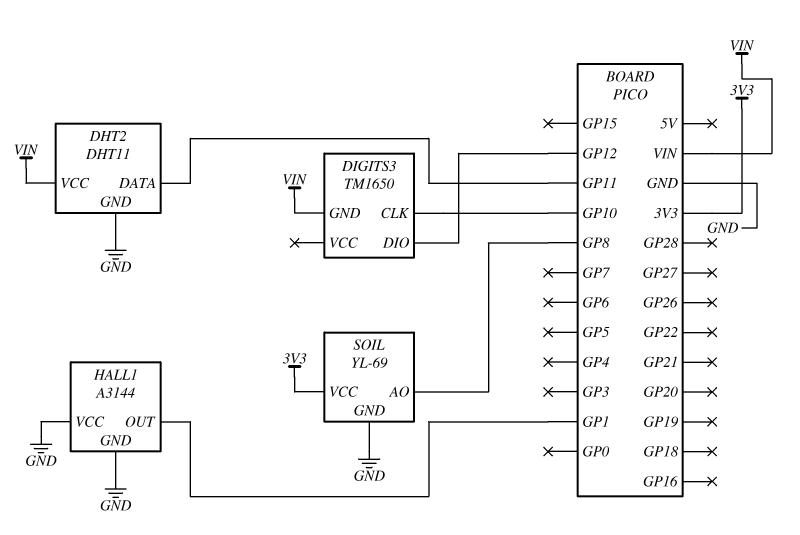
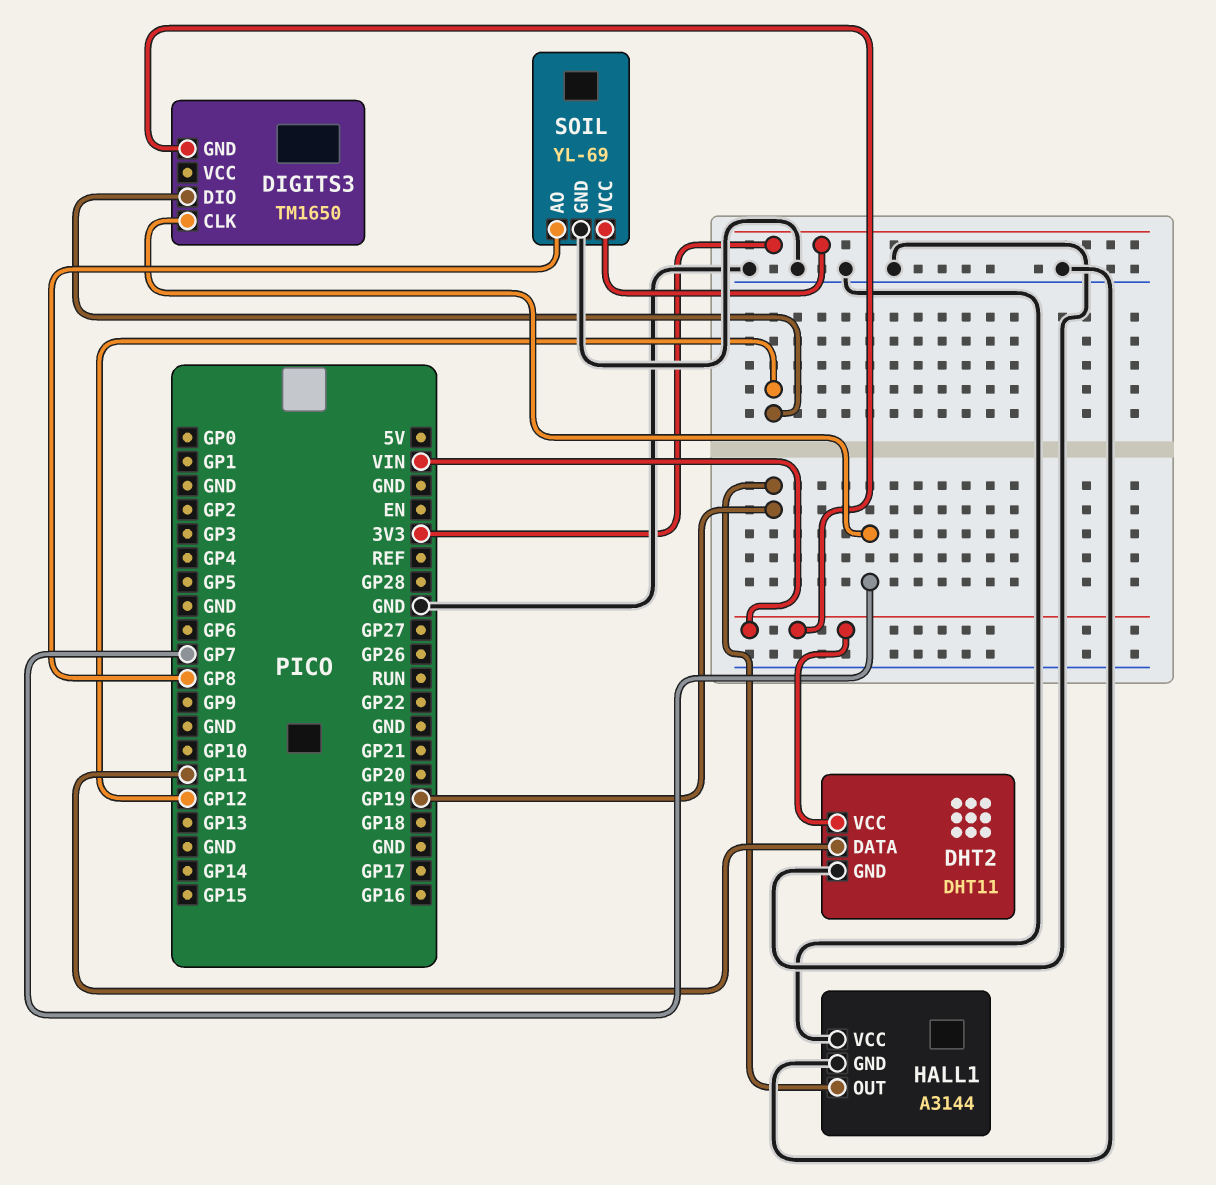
DIGITS3 pin CLK: GP10 -> GP7
HALL1 pin OUT: GP1 -> GP19

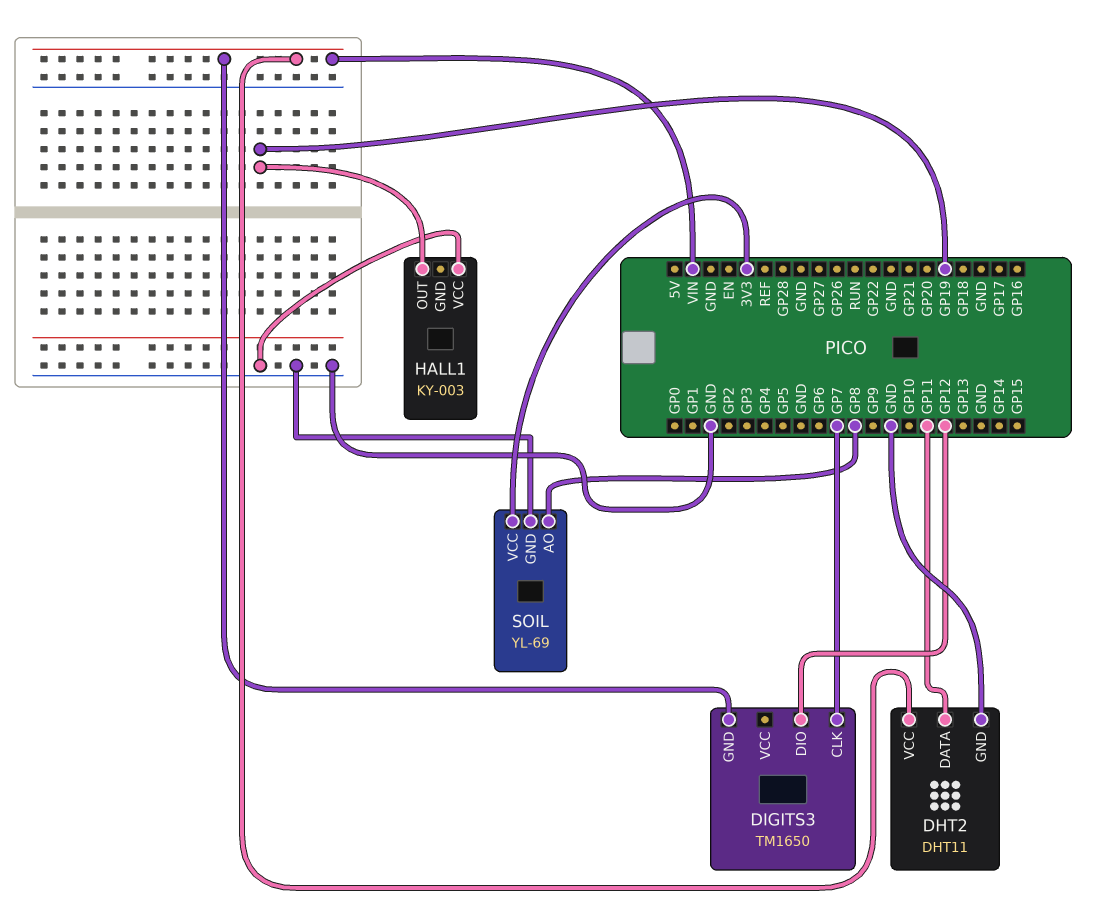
HALL1: A3144 -> KY-003
HALL1 pin GND: GND -> none

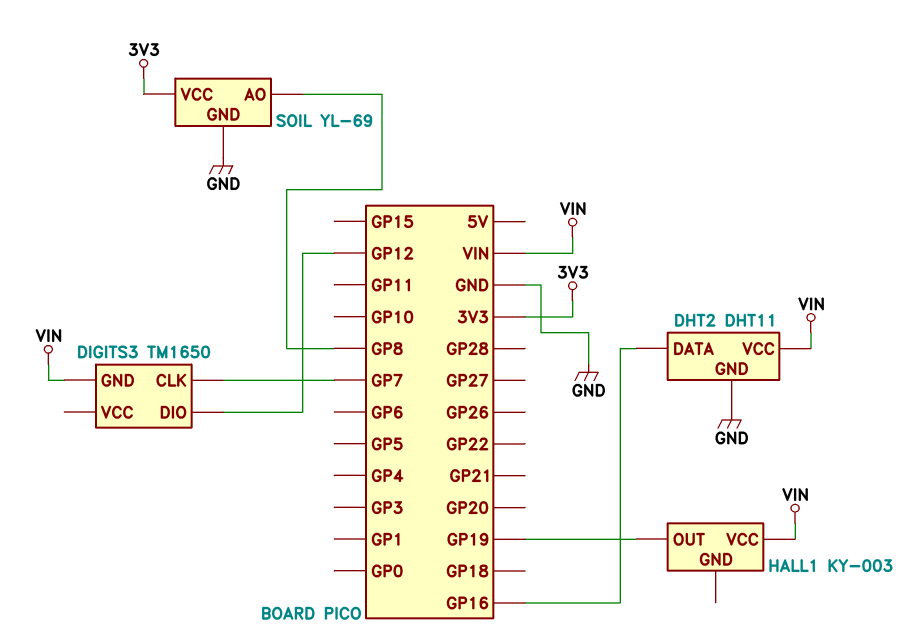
DHT2 pin DATA: GP11 -> GP16
HALL1 pin VCC: GND -> VIN

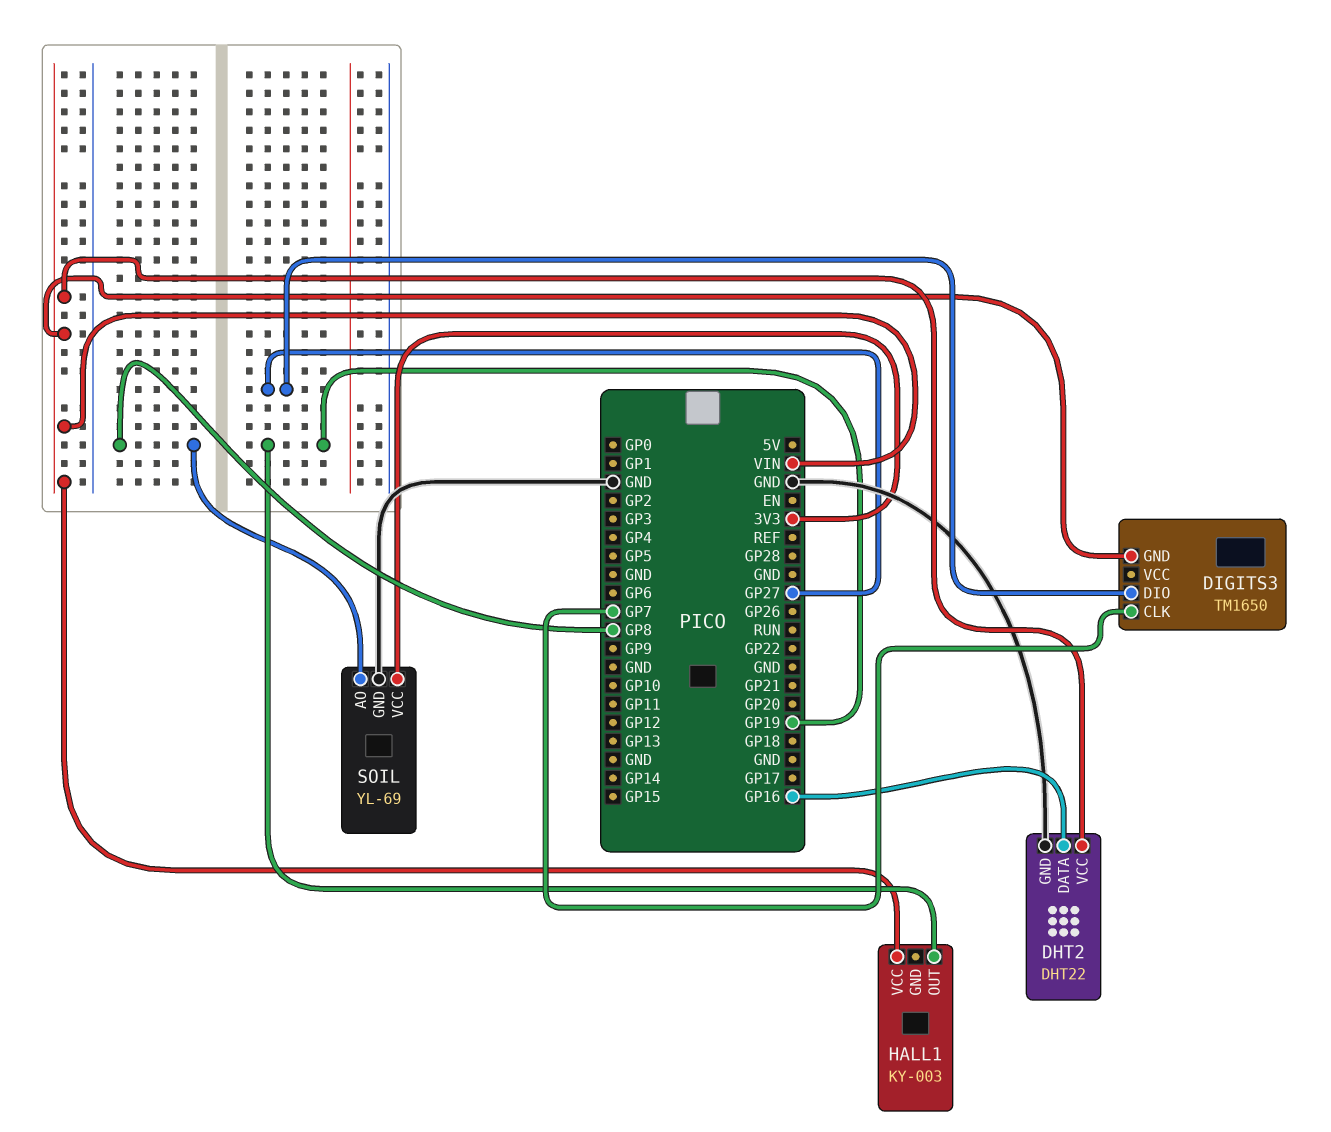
DHT2: DHT11 -> DHT22
DIGITS3 pin DIO: GP12 -> GP27

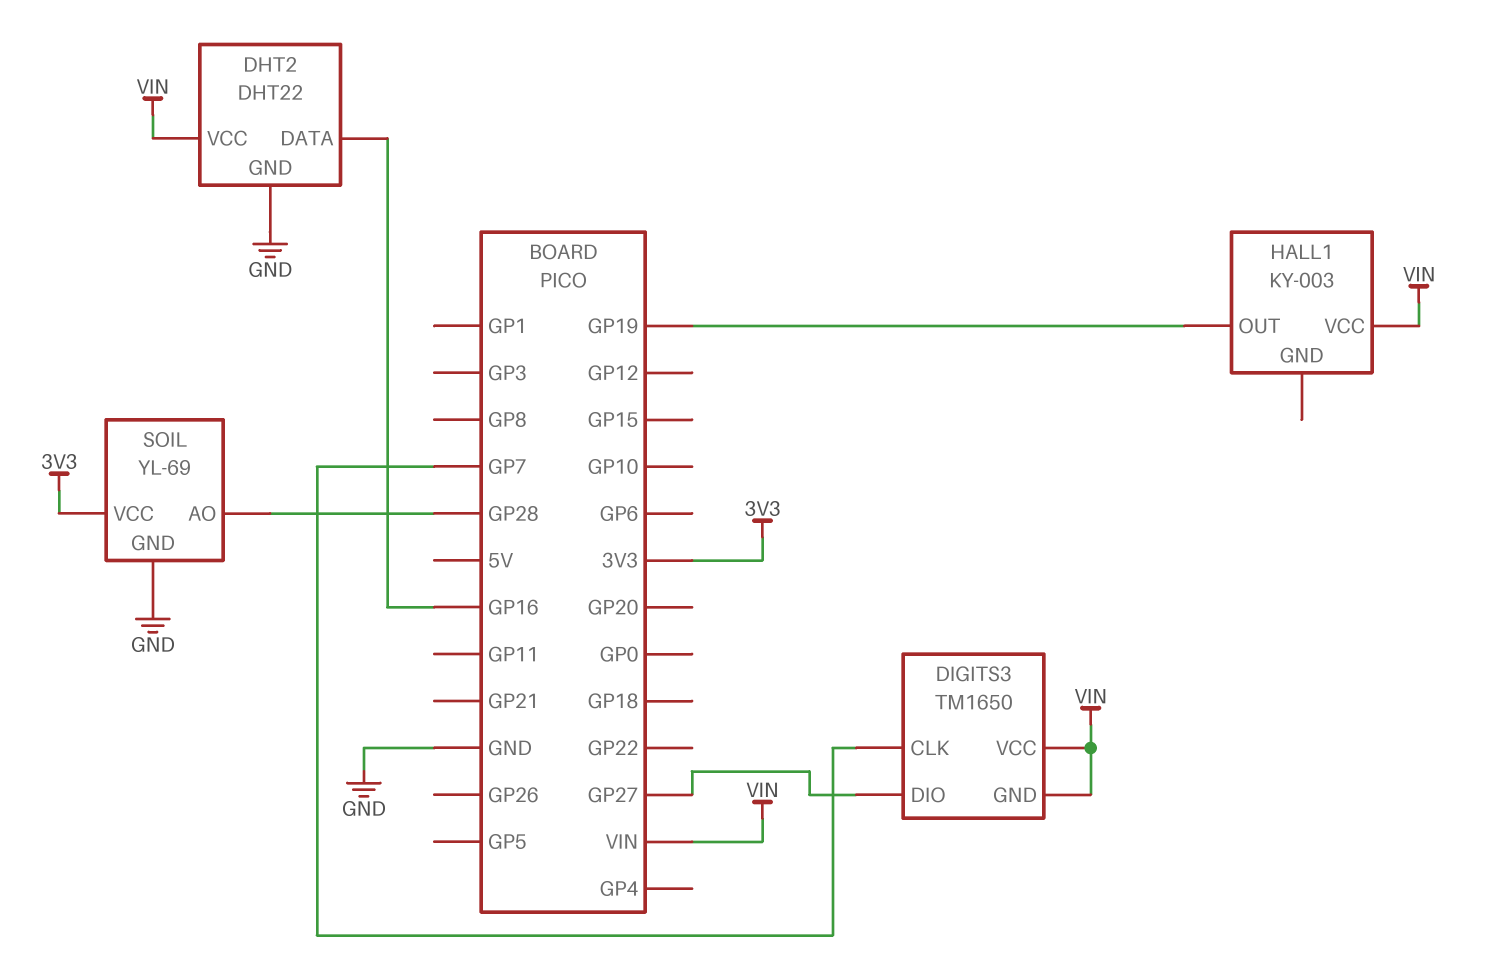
DIGITS3 pin VCC: none -> VIN
SOIL pin AO: GP8 -> GP28

